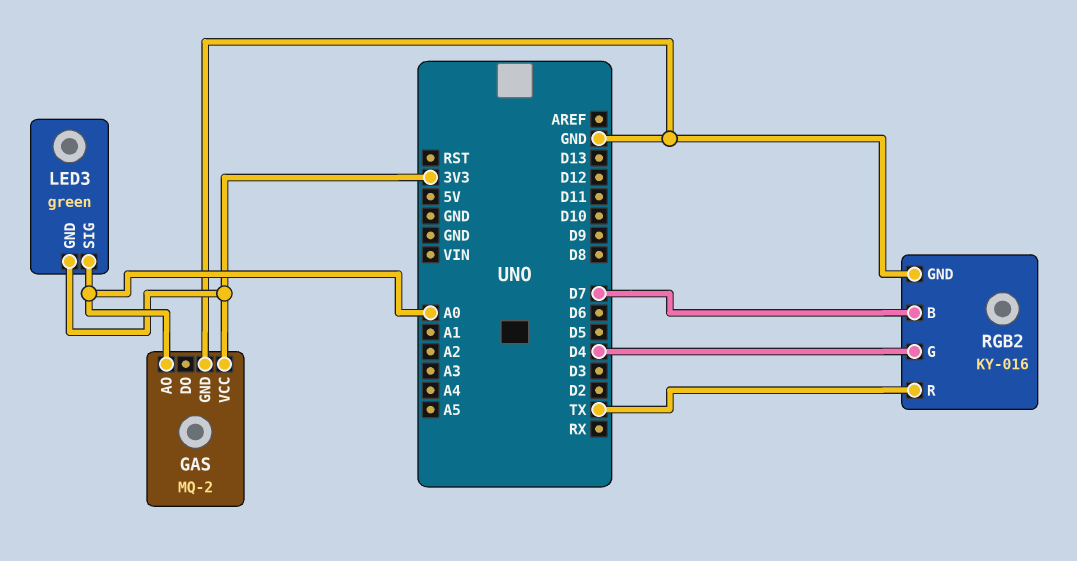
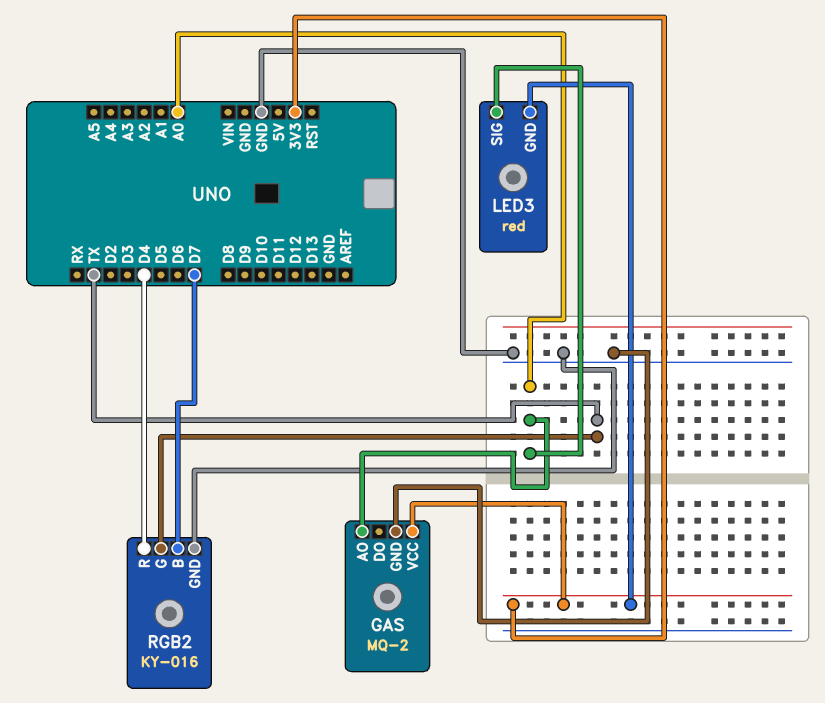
LED3: green -> red
RGB2 pin G: D4 -> TX
RGB2 pin R: TX -> D4

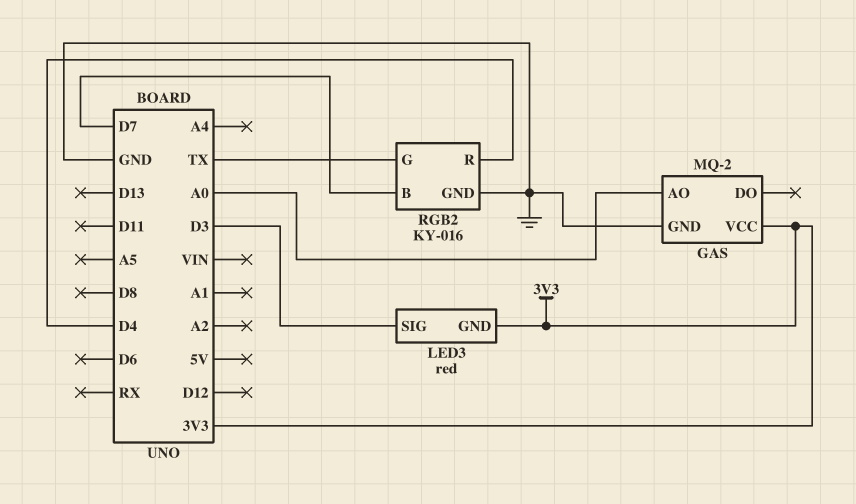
LED3 pin SIG: A0 -> D3

